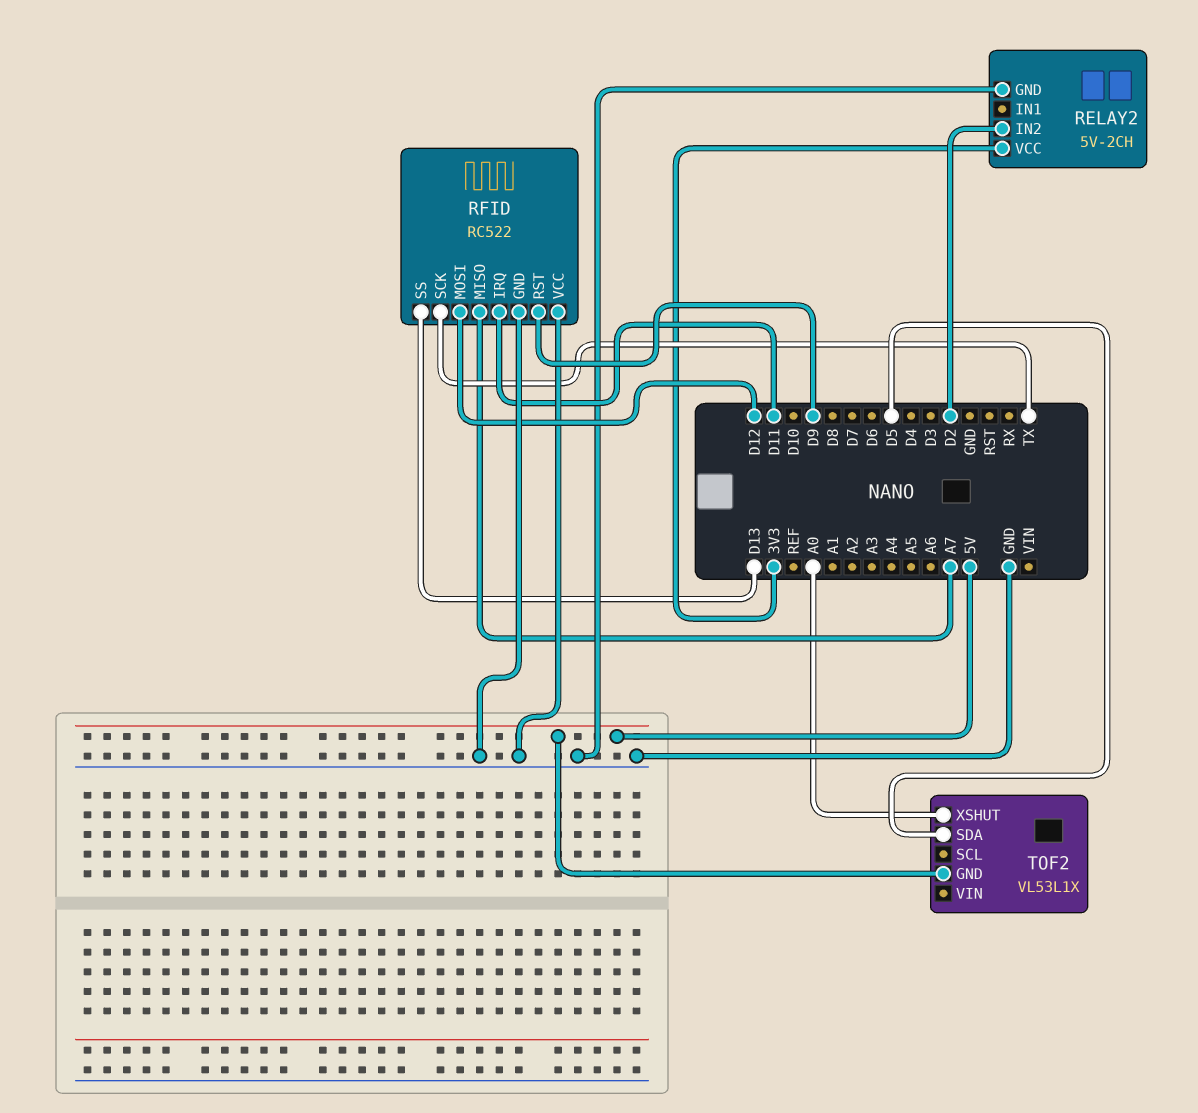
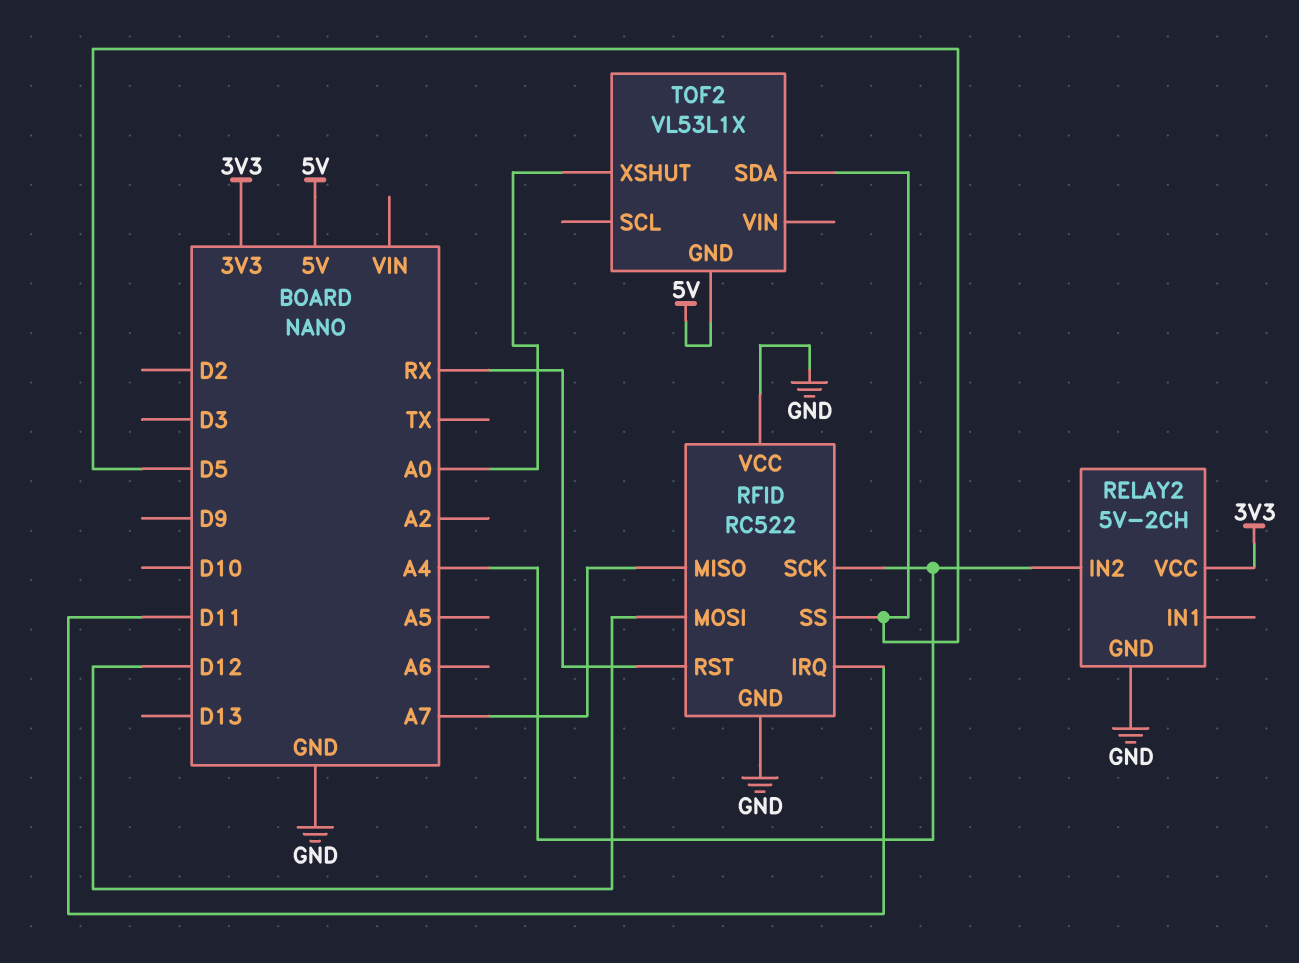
RELAY2 pin IN2: D2 -> A4
RFID pin RST: D9 -> RX
RFID pin SCK: TX -> A4
RFID pin SS: D13 -> D5

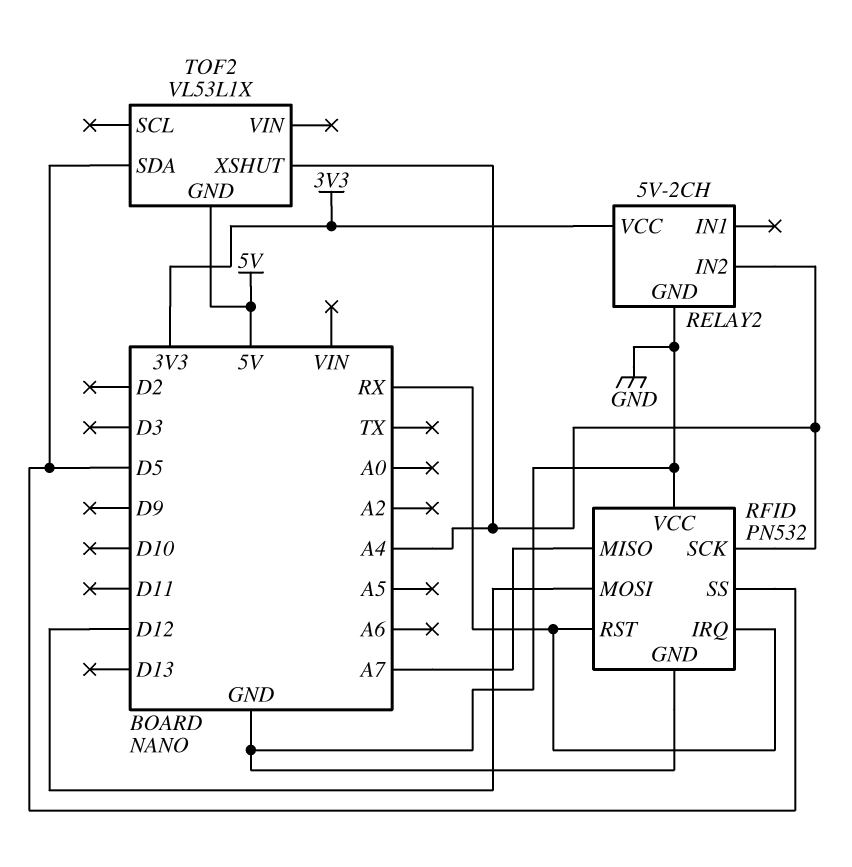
RFID: RC522 -> PN532
RFID pin IRQ: D11 -> RX
TOF2 pin XSHUT: A0 -> A4

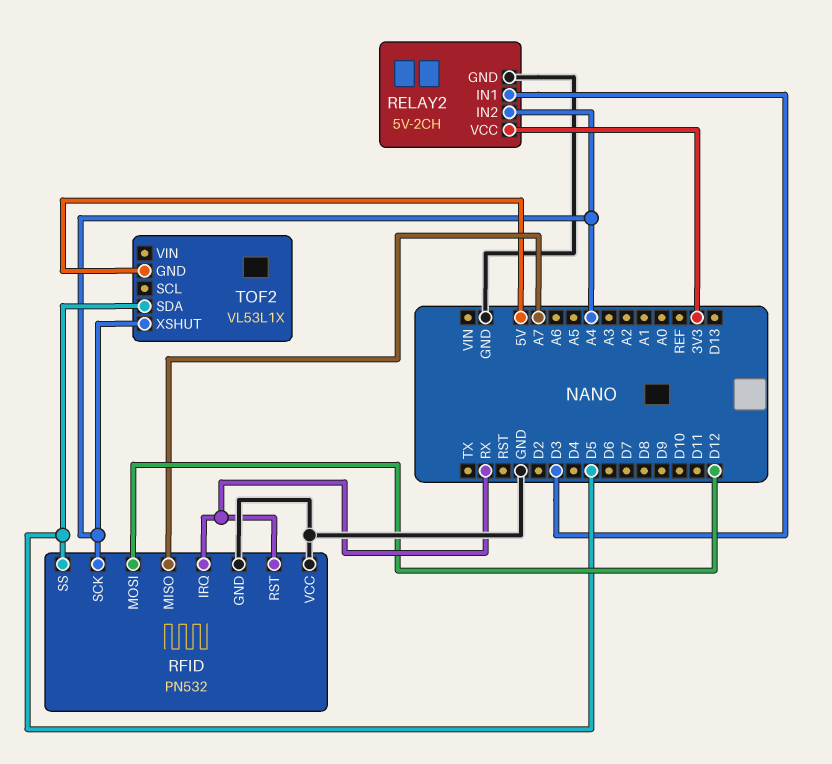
RELAY2 pin IN1: none -> D3

